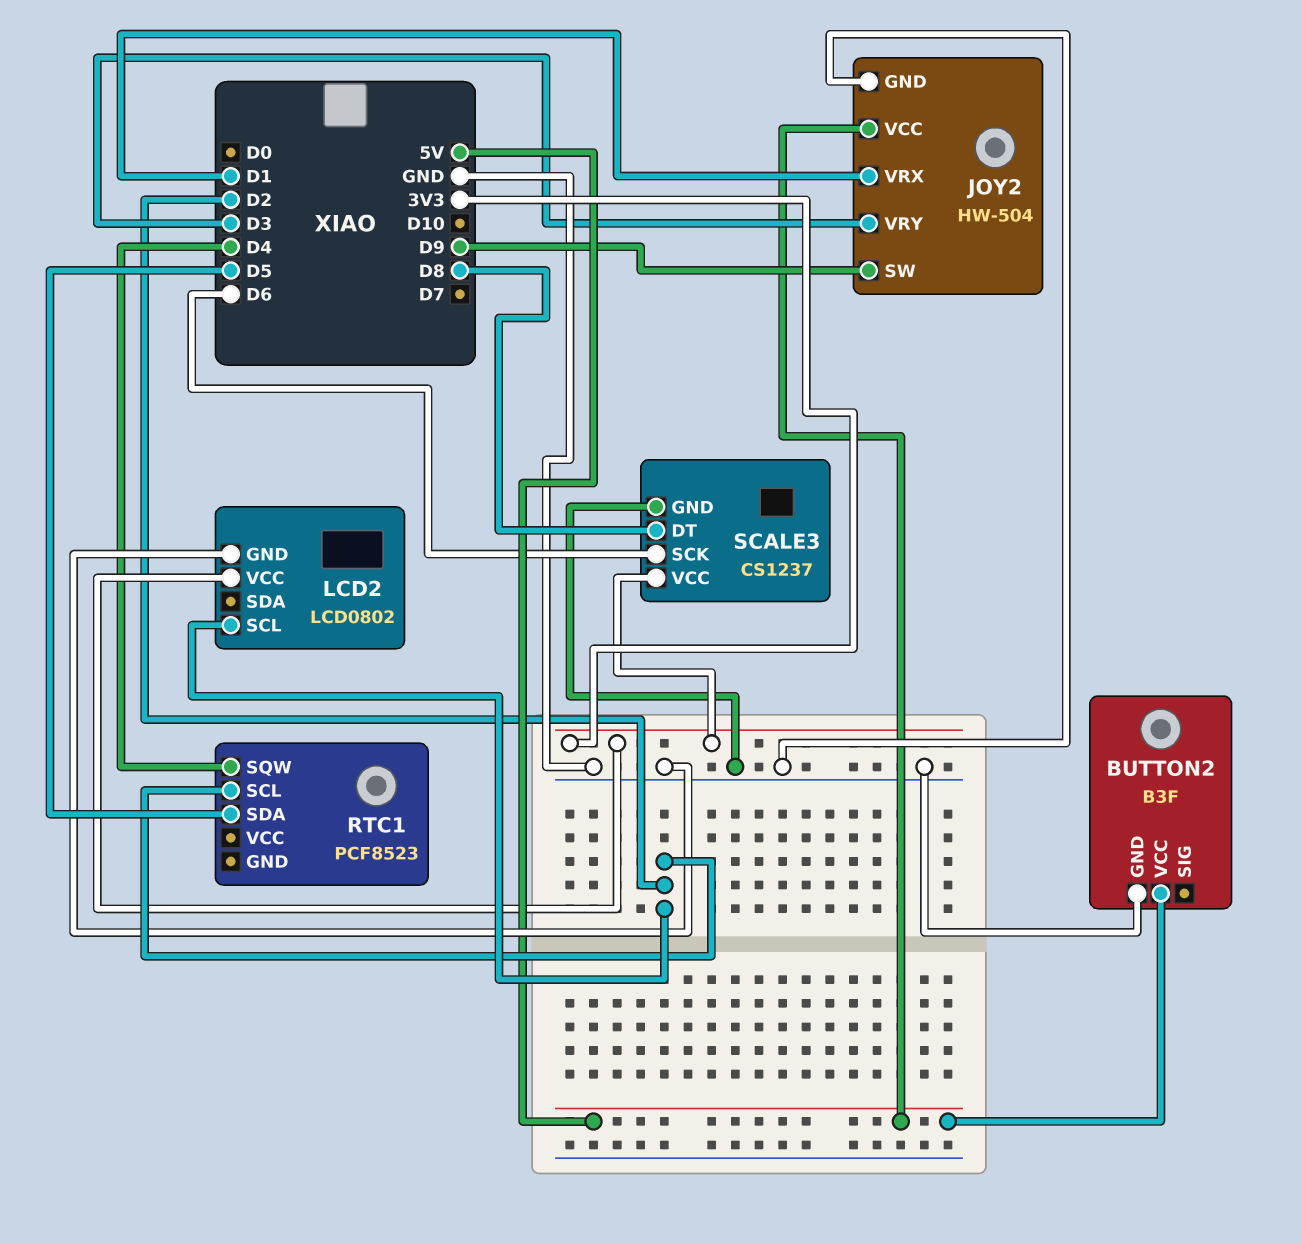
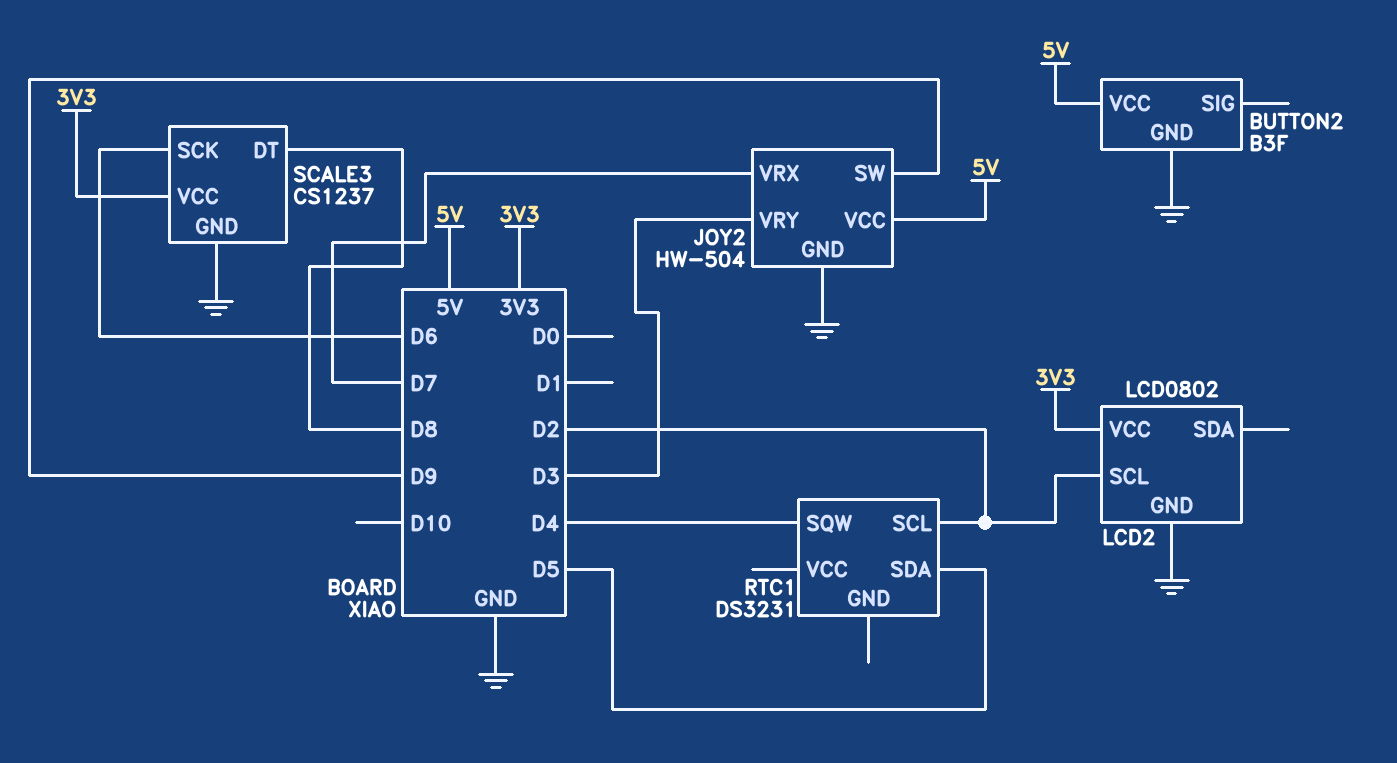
JOY2 pin VRX: D1 -> D7
RTC1: PCF8523 -> DS3231

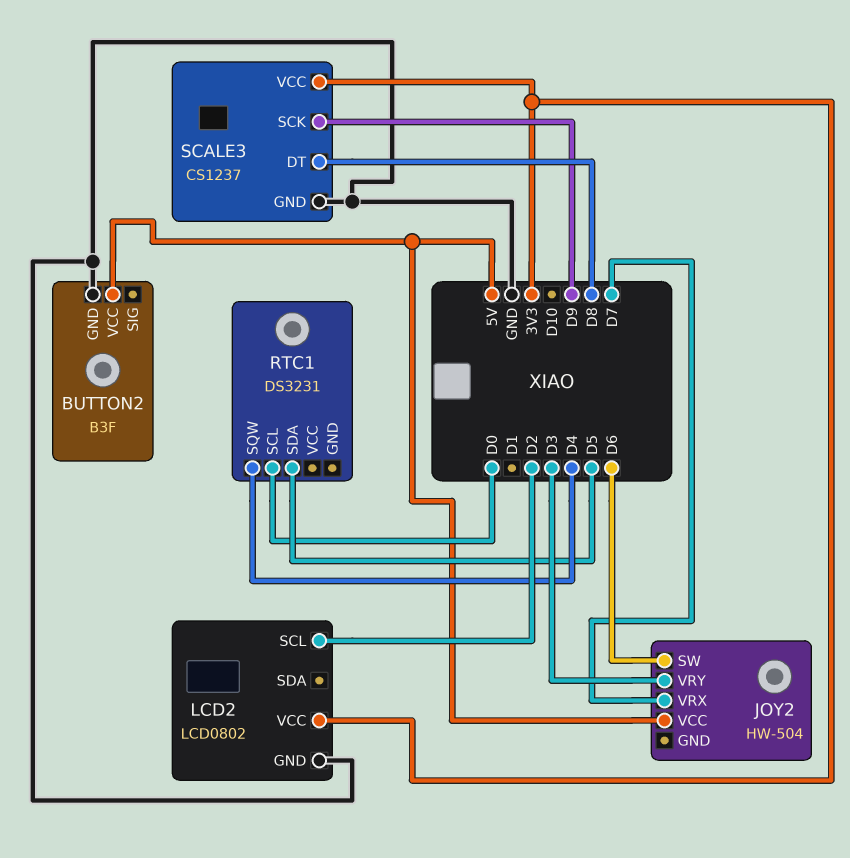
JOY2 pin GND: GND -> none
JOY2 pin SW: D9 -> D6
RTC1 pin SCL: D2 -> D0
SCALE3 pin SCK: D6 -> D9

